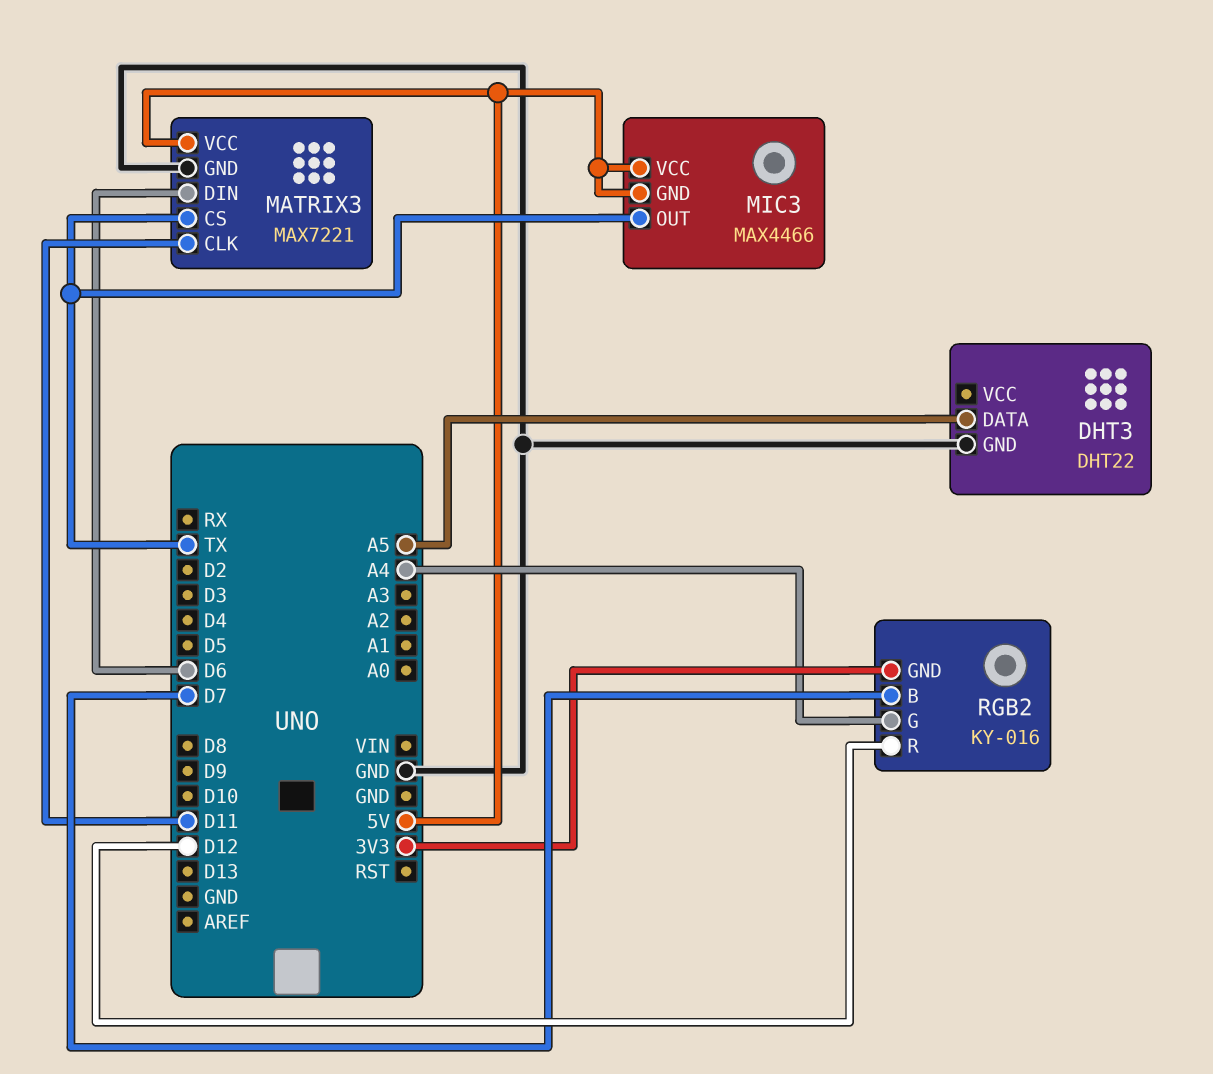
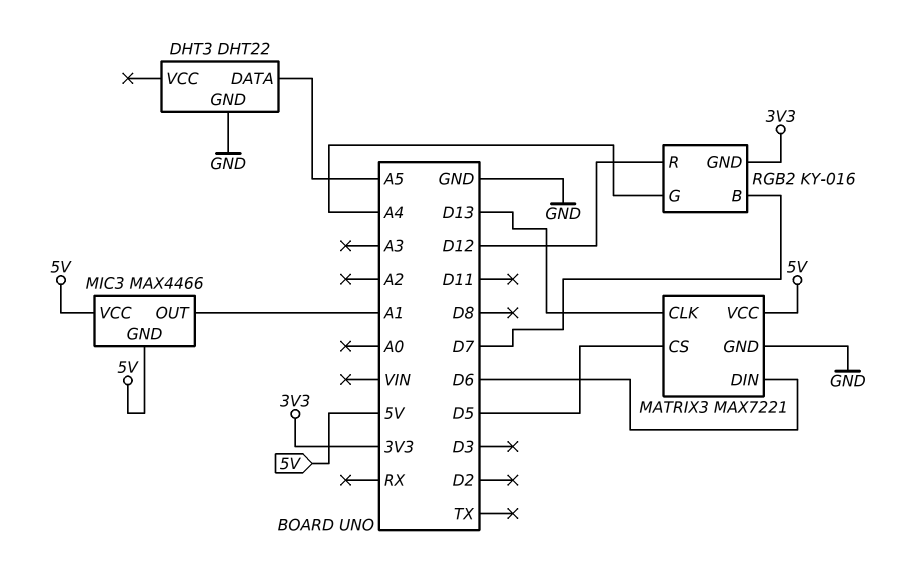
MATRIX3 pin CLK: D11 -> D13
MATRIX3 pin CS: TX -> D5
MIC3 pin OUT: TX -> A1

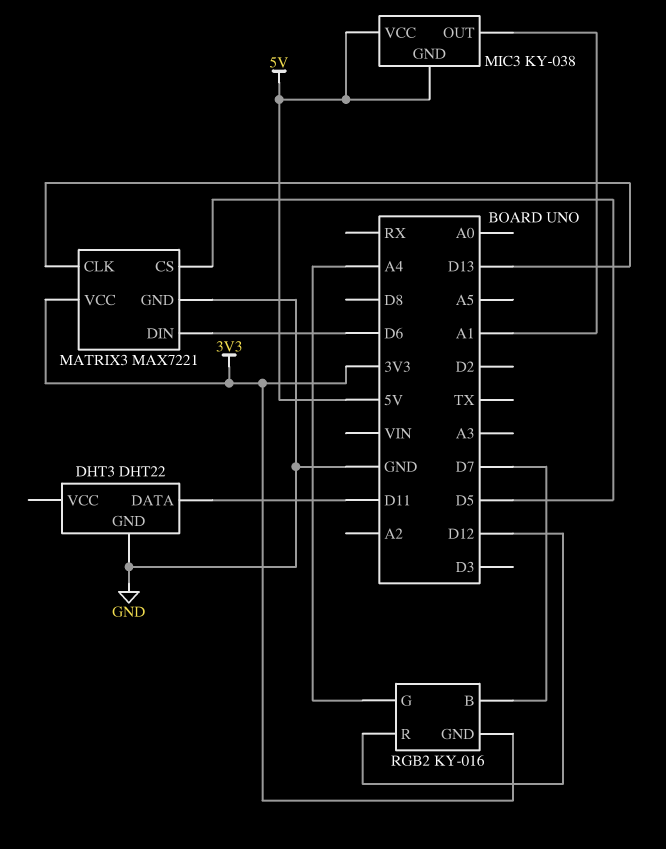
DHT3 pin DATA: A5 -> D11
MATRIX3 pin VCC: 5V -> 3V3
MIC3: MAX4466 -> KY-038

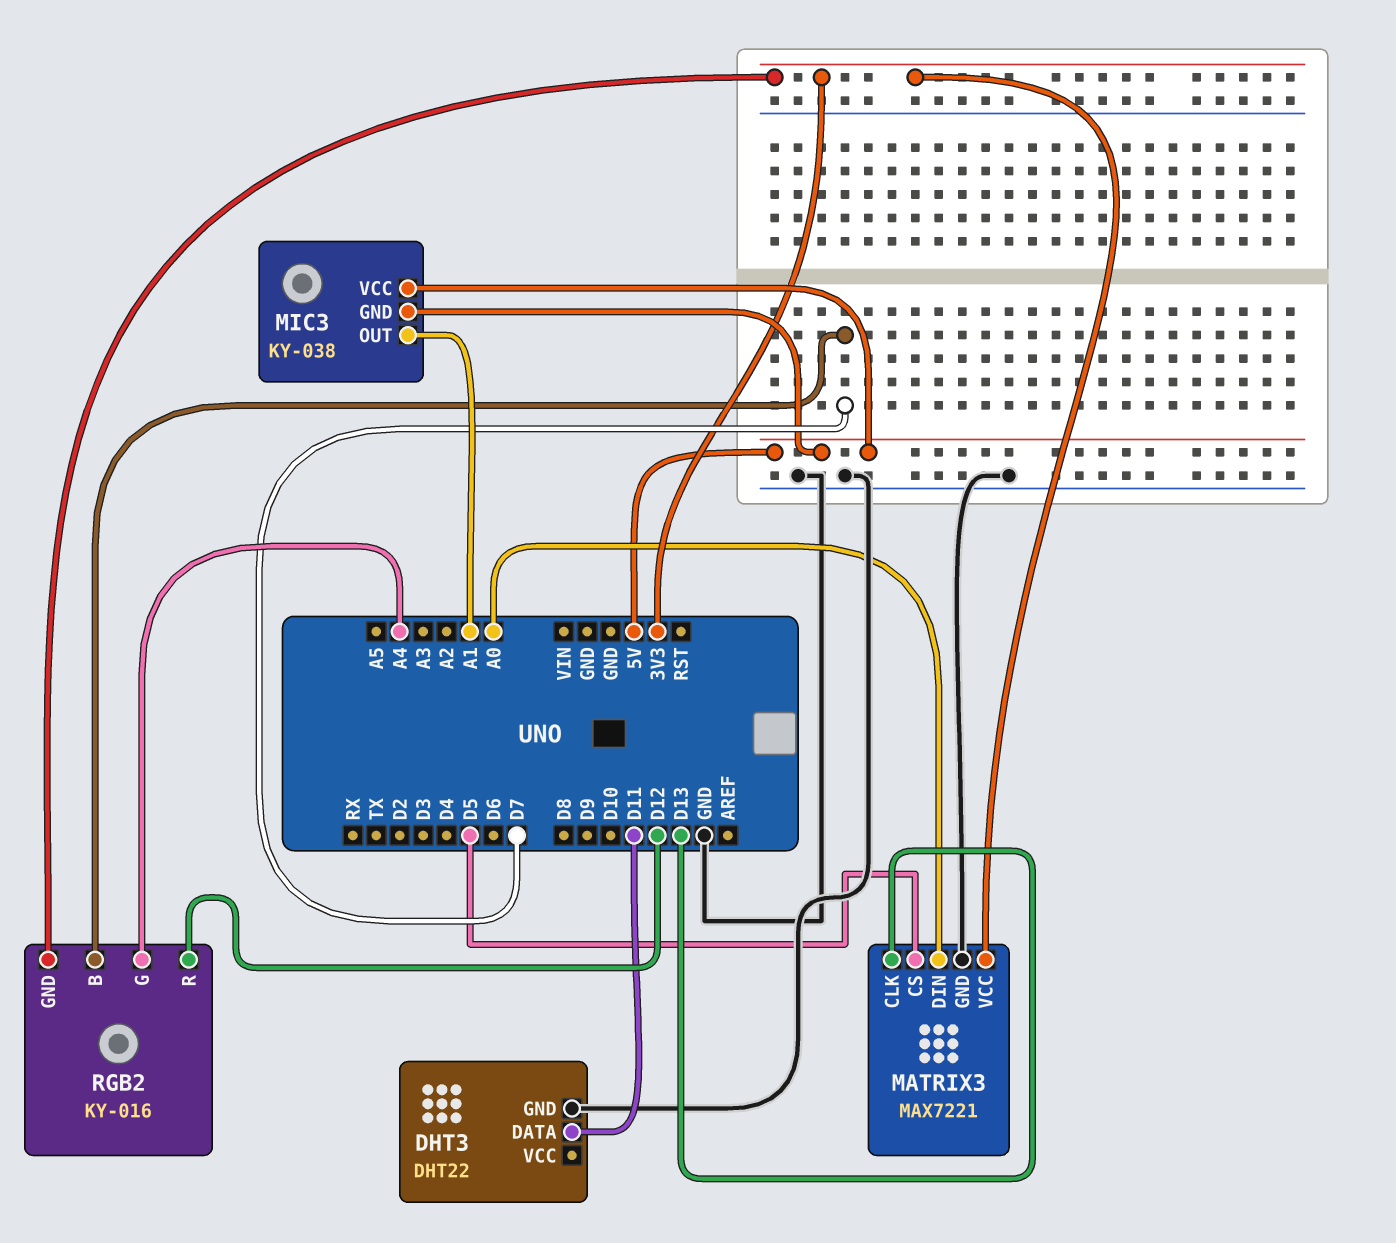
MATRIX3 pin DIN: D6 -> A0

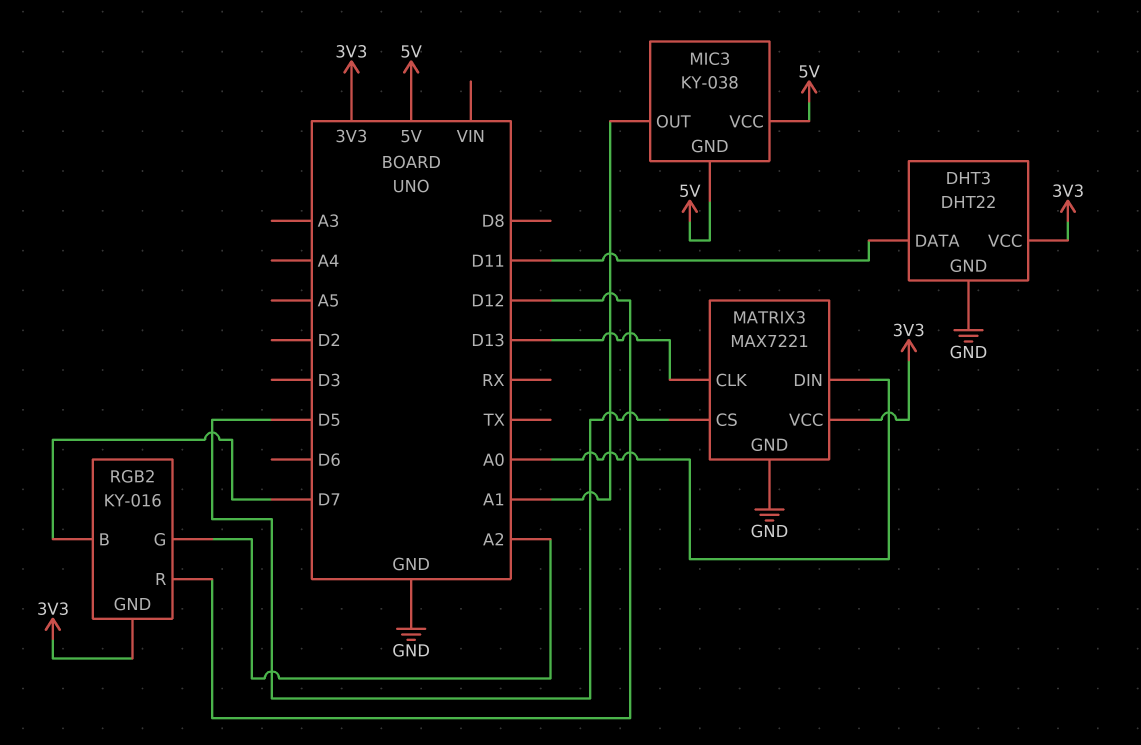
DHT3 pin VCC: none -> 3V3
RGB2 pin G: A4 -> A2

